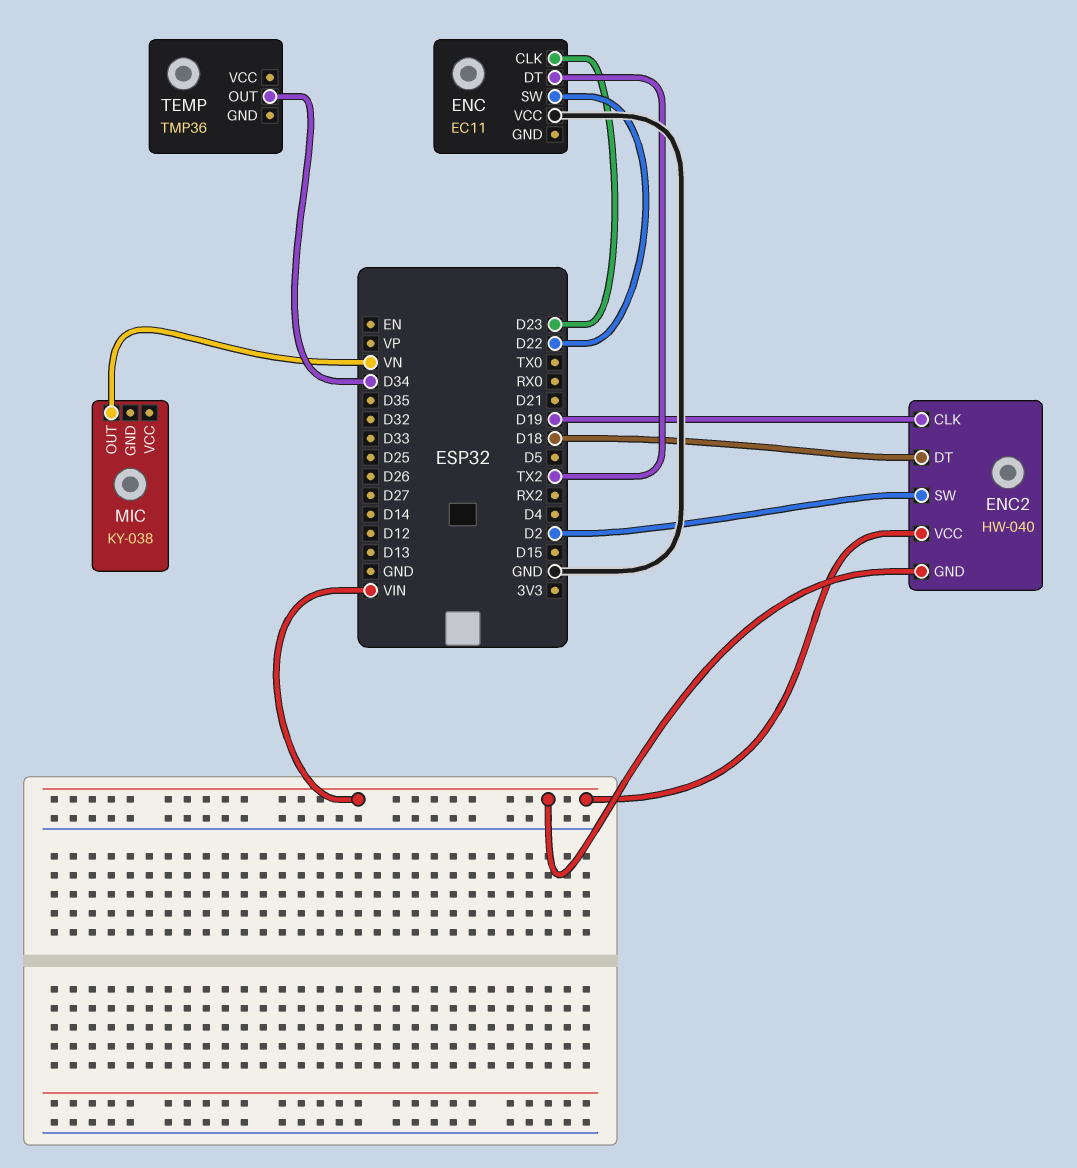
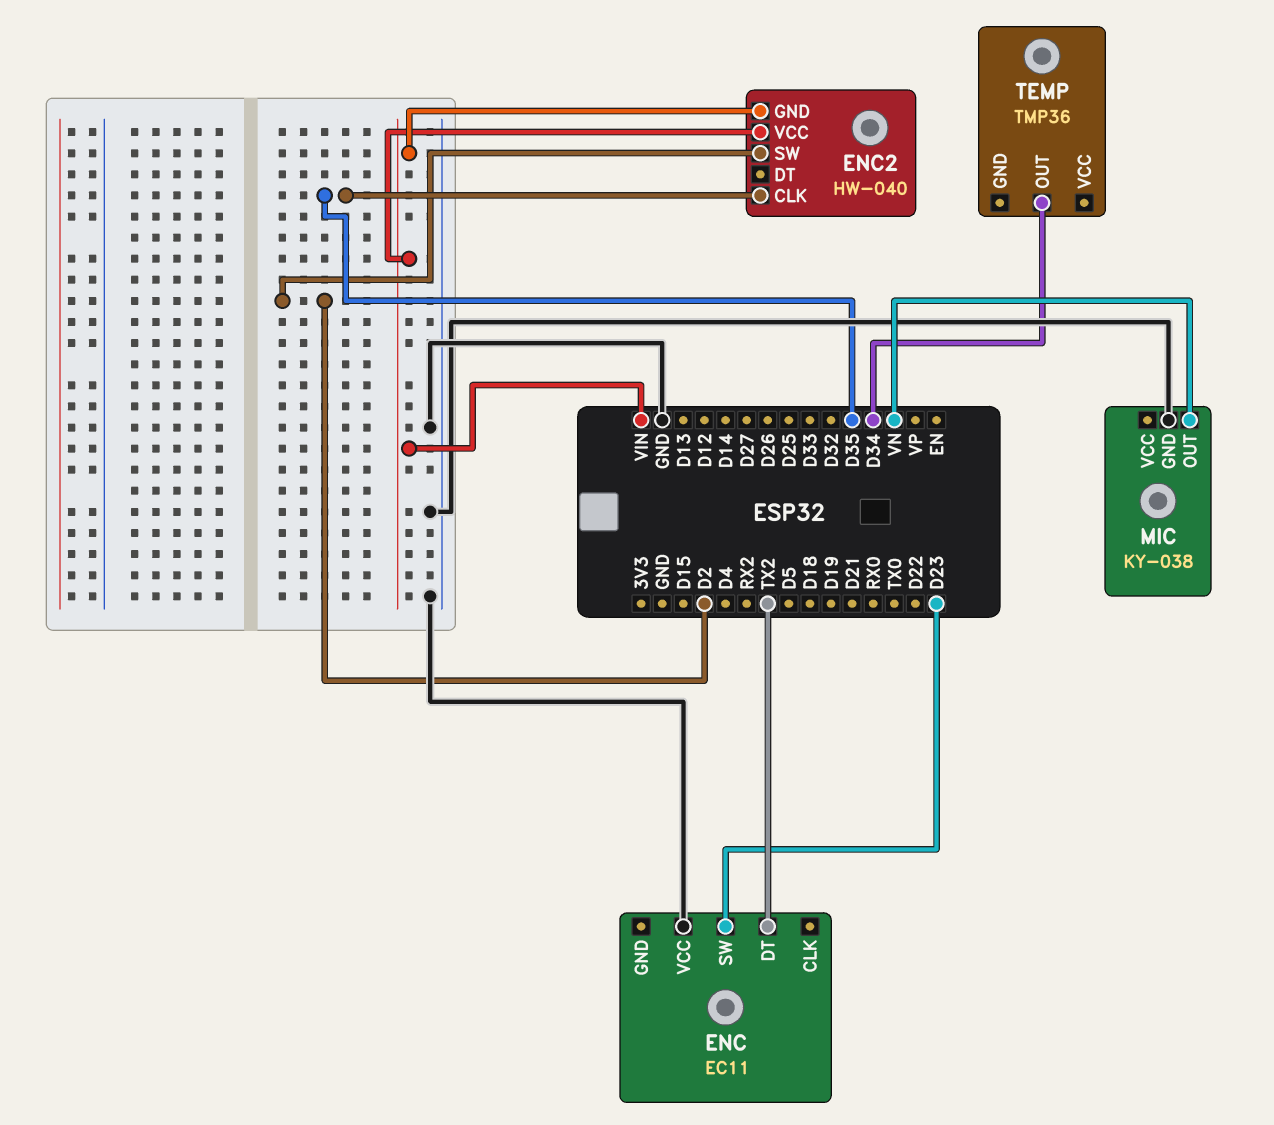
ENC pin CLK: D23 -> none
ENC pin SW: D22 -> D23
ENC2 pin CLK: D19 -> D35
ENC2 pin DT: D18 -> none
MIC pin GND: none -> GND

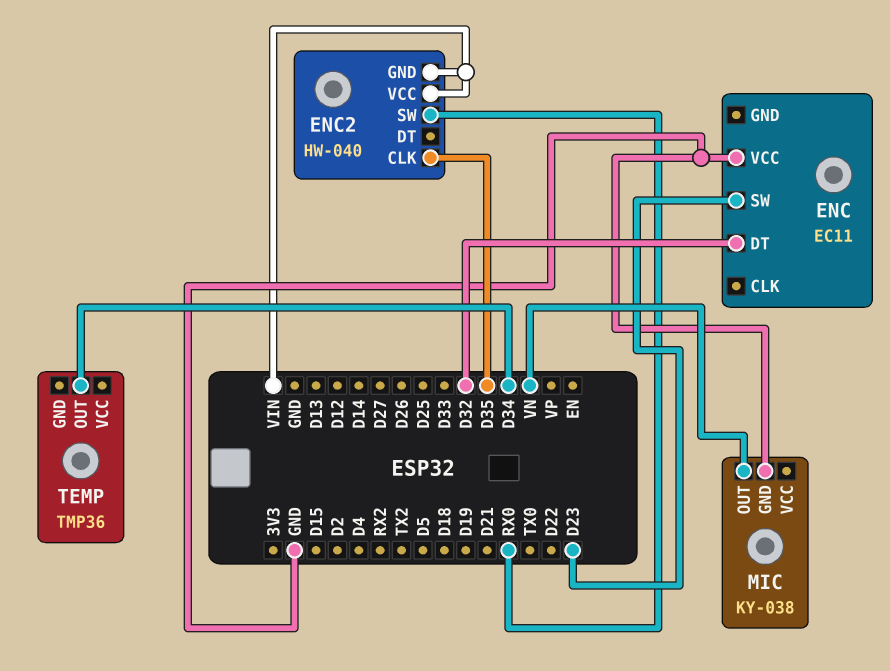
ENC pin DT: TX2 -> D32
ENC2 pin SW: D2 -> RX0

